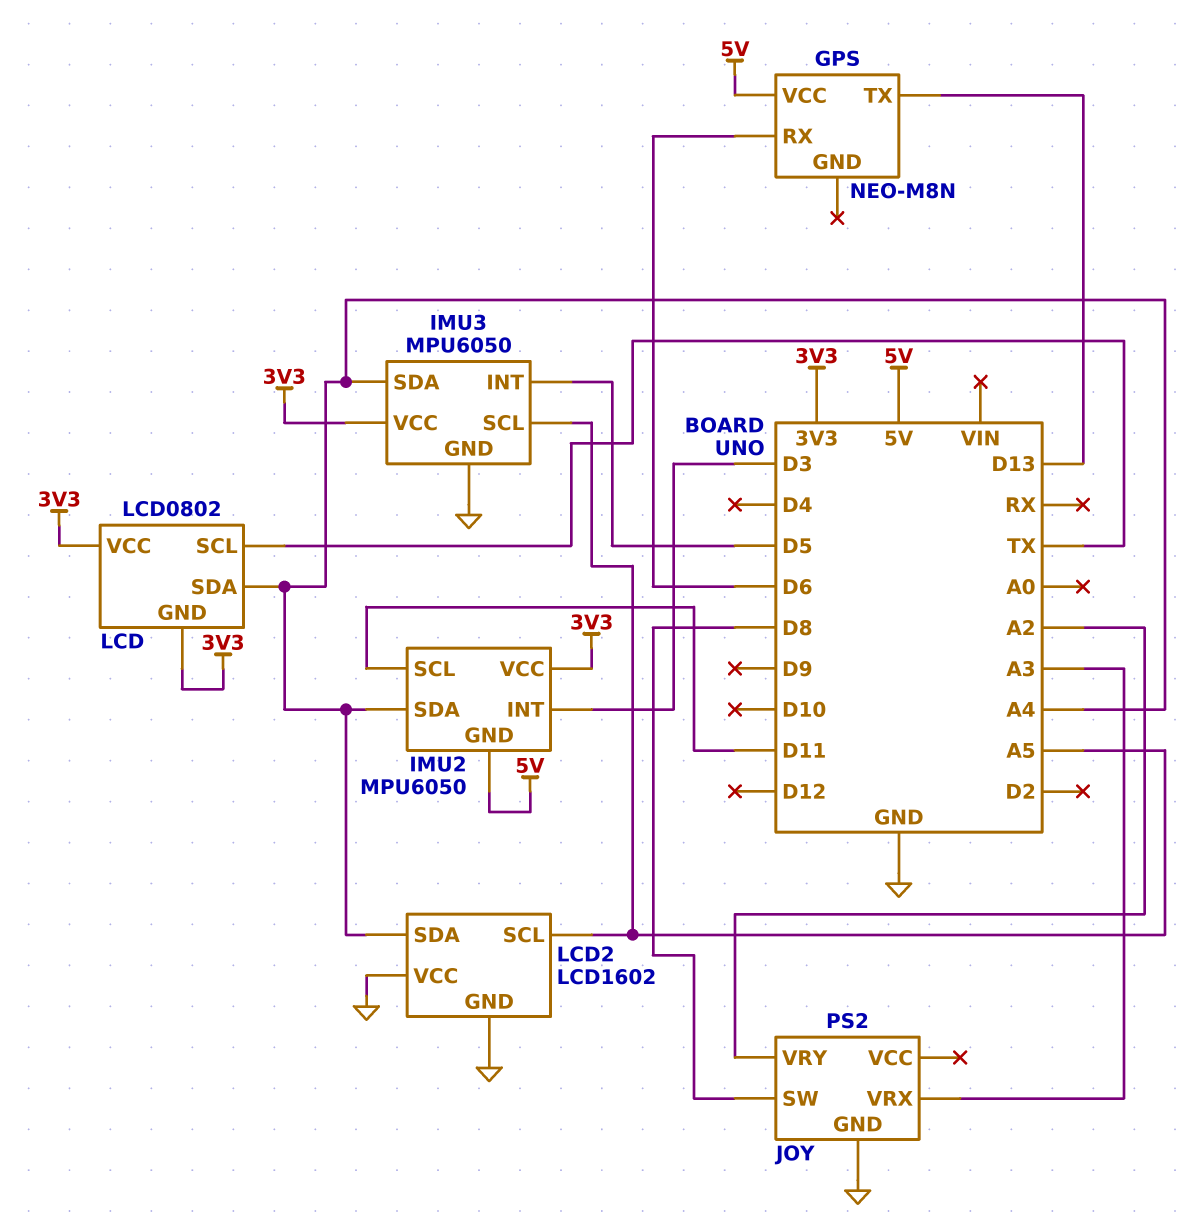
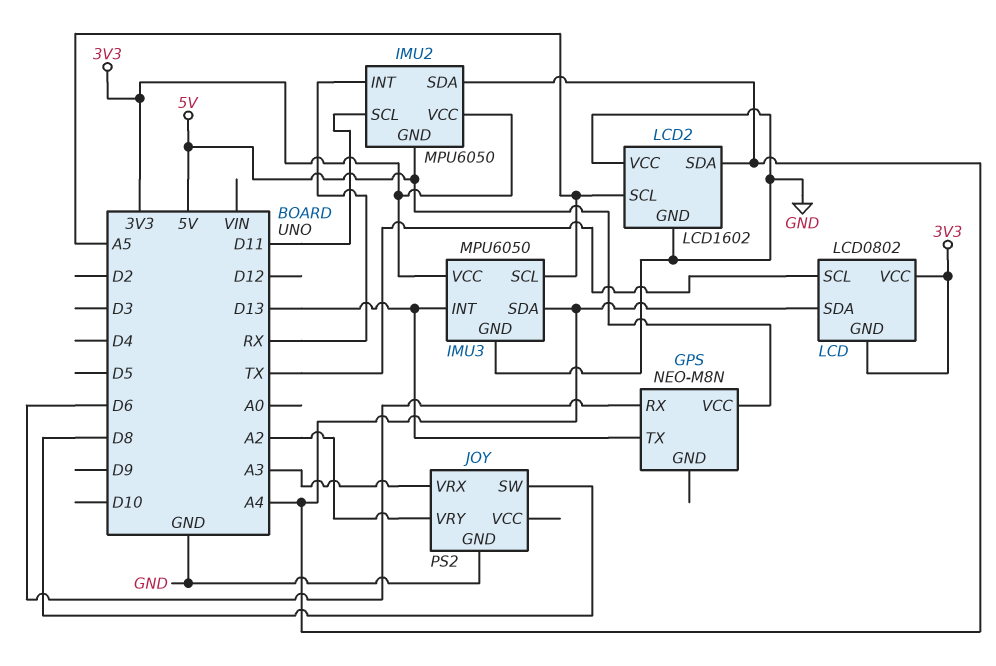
IMU2 pin INT: D3 -> RX
IMU3 pin INT: D5 -> D13

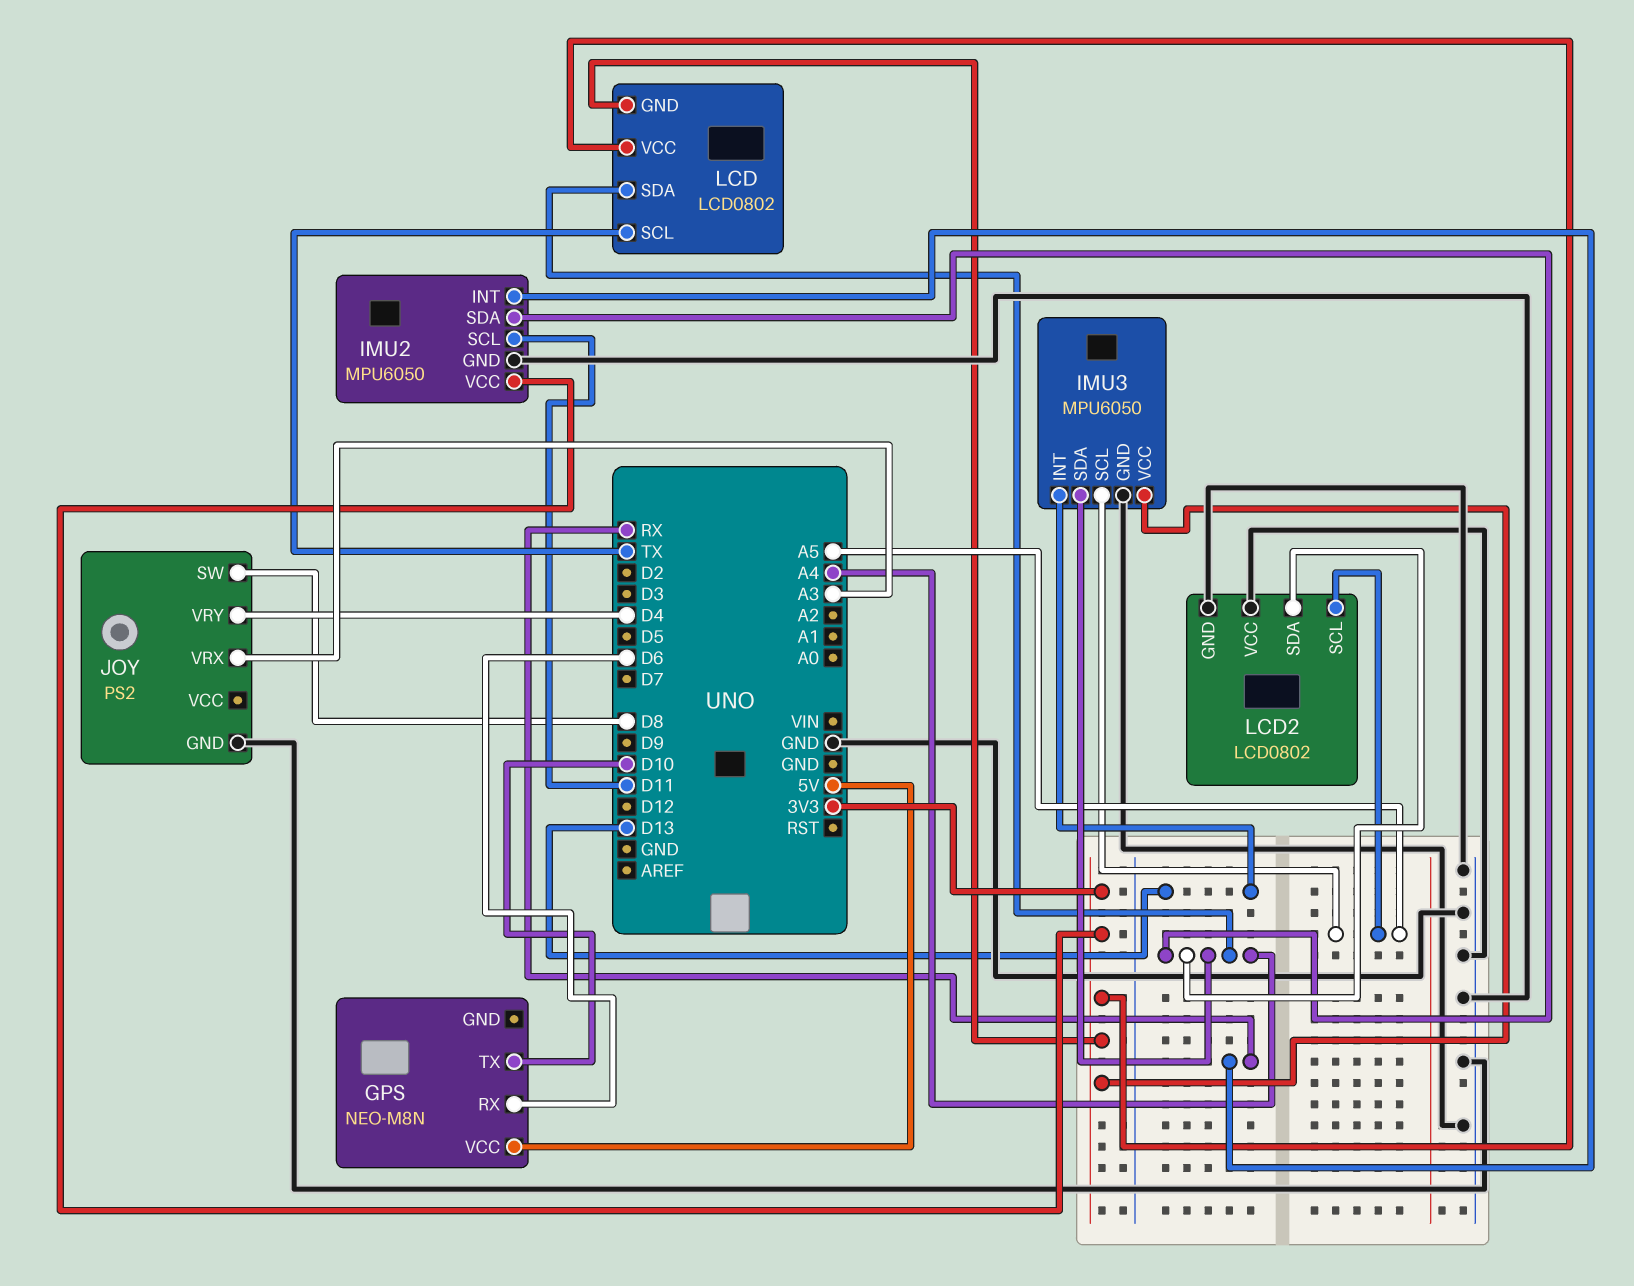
GPS pin TX: D13 -> D10
IMU2 pin GND: 5V -> GND
JOY pin VRY: A2 -> D4
LCD2: LCD1602 -> LCD0802

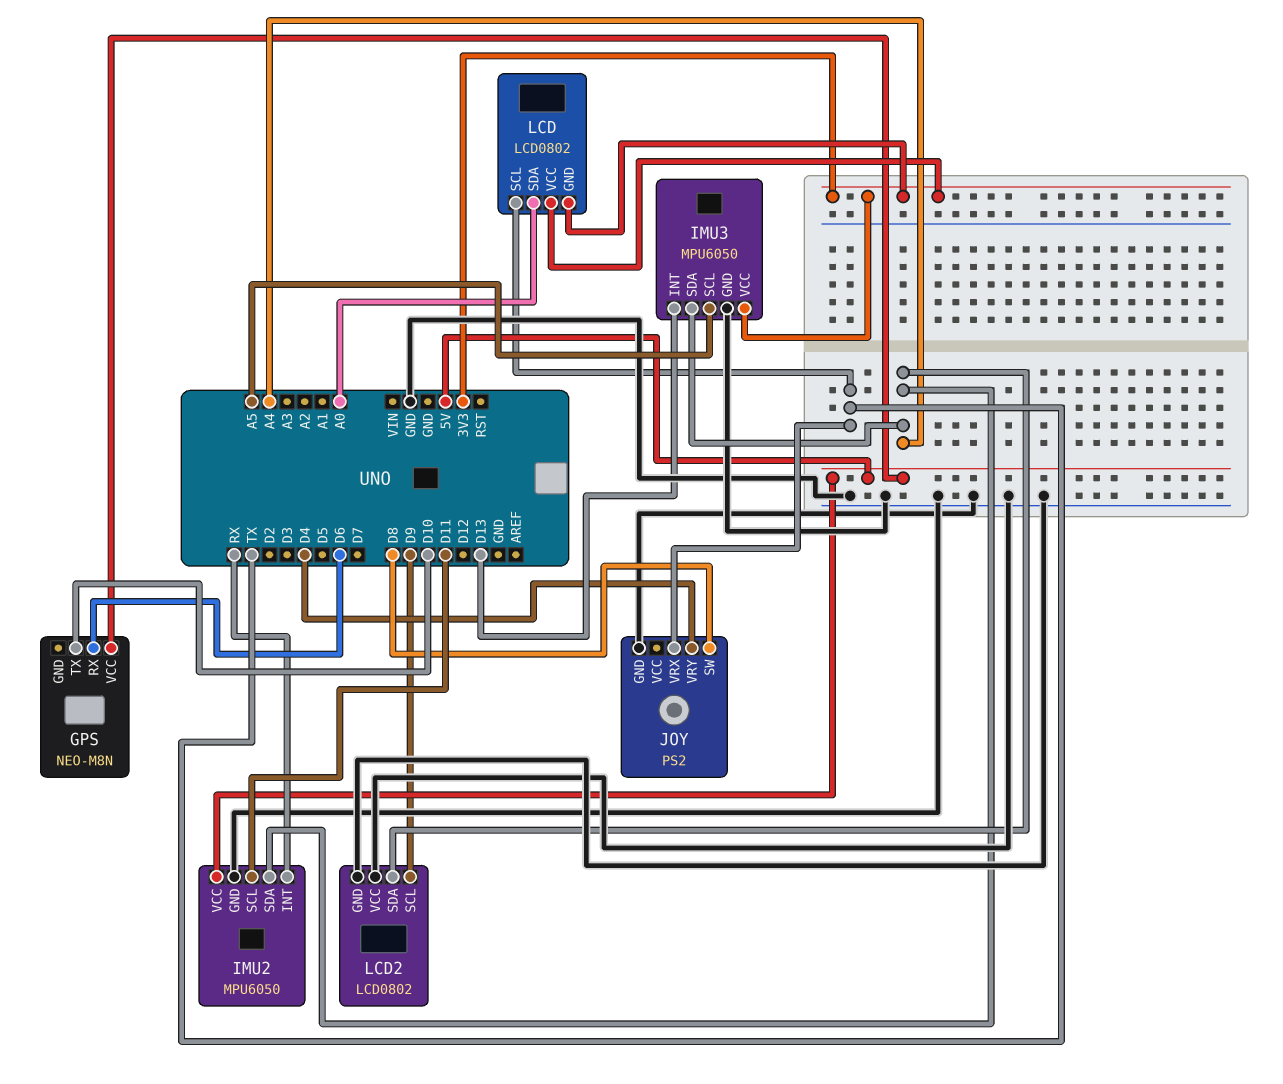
IMU2 pin VCC: 3V3 -> 5V
JOY pin VRX: A3 -> TX
LCD pin SDA: A4 -> A0
LCD2 pin SCL: A5 -> D9

